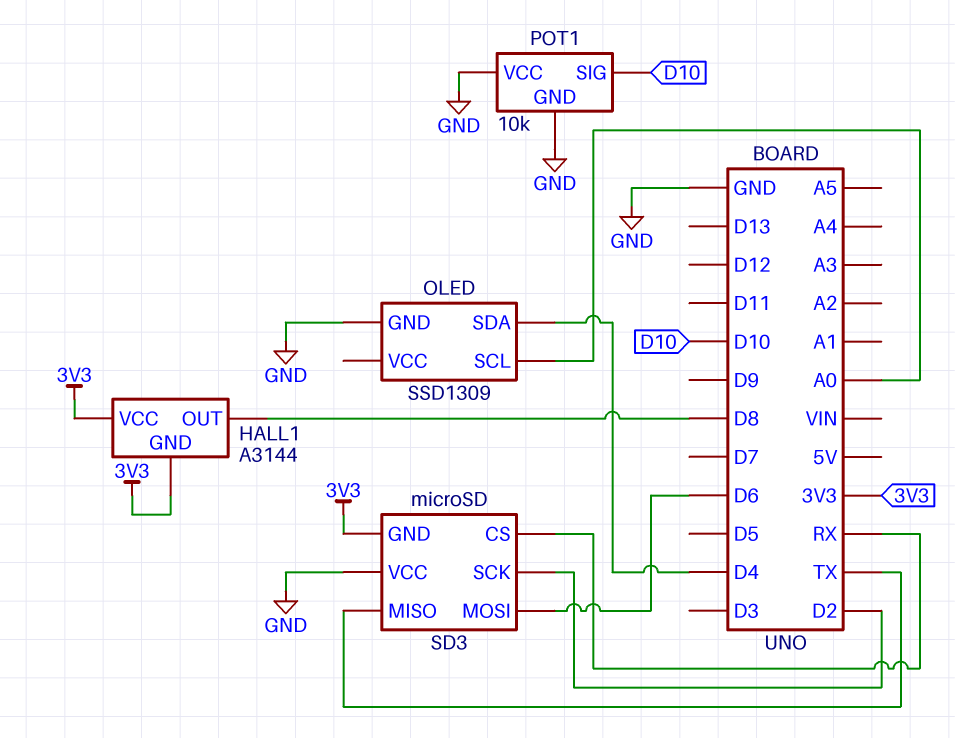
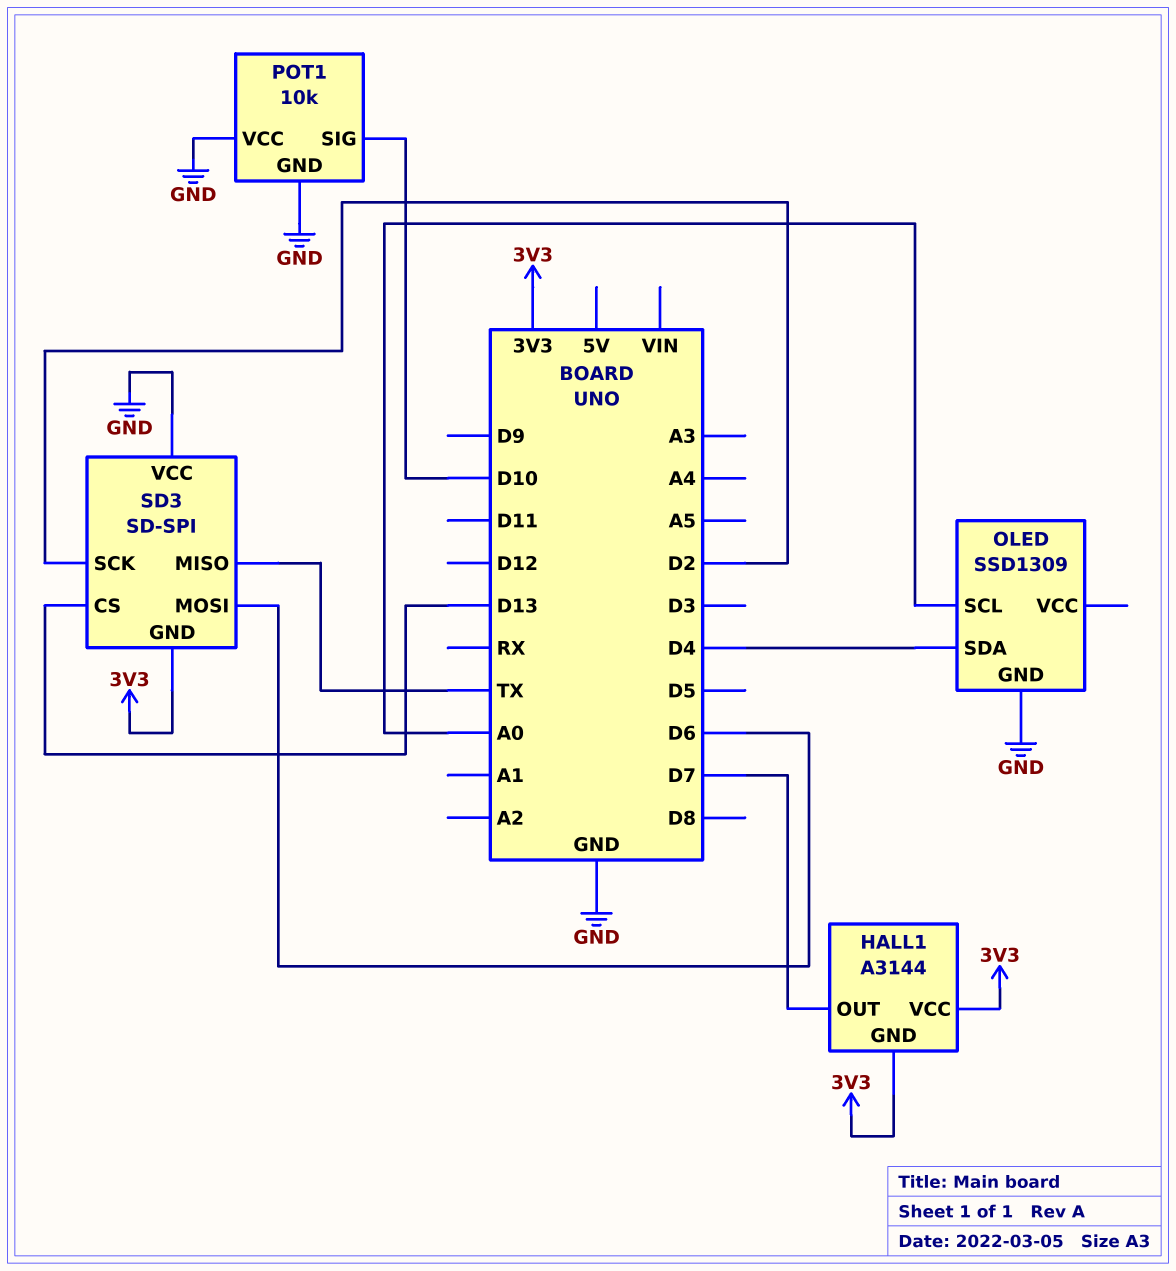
HALL1 pin OUT: D8 -> D7
SD3: microSD -> SD-SPI
SD3 pin CS: RX -> D13

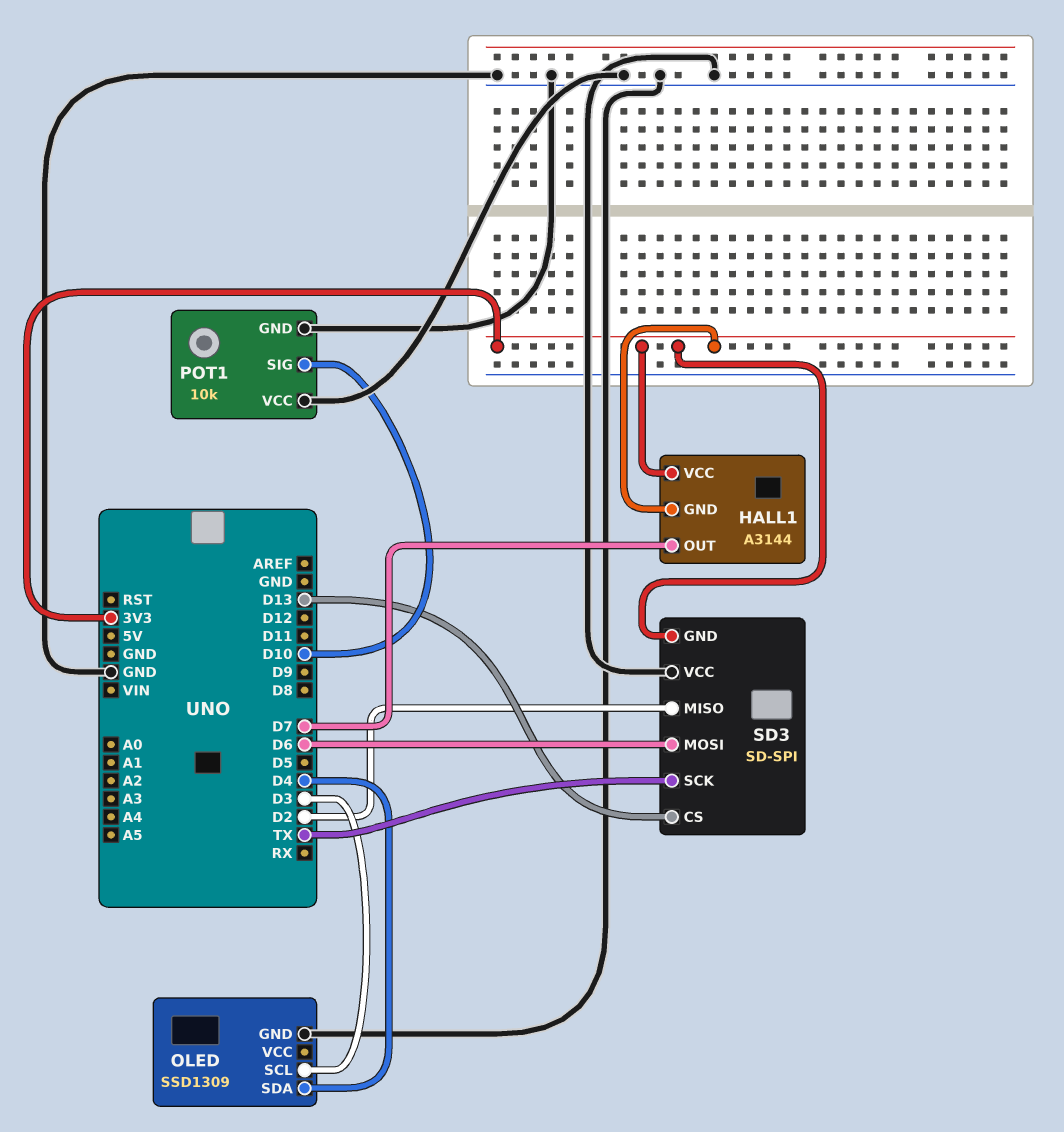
OLED pin SCL: A0 -> D3
SD3 pin MISO: TX -> D2
SD3 pin SCK: D2 -> TX

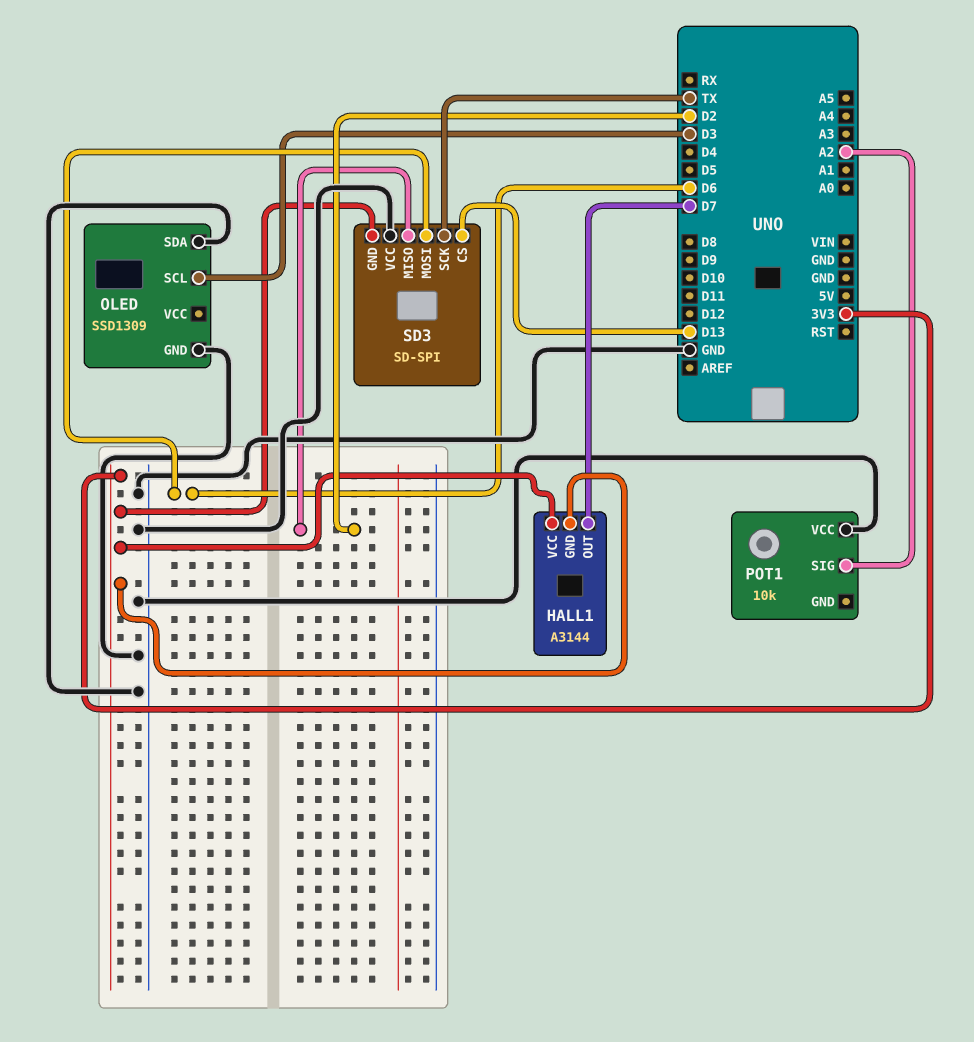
OLED pin SDA: D4 -> GND
POT1 pin GND: GND -> none
POT1 pin SIG: D10 -> A2

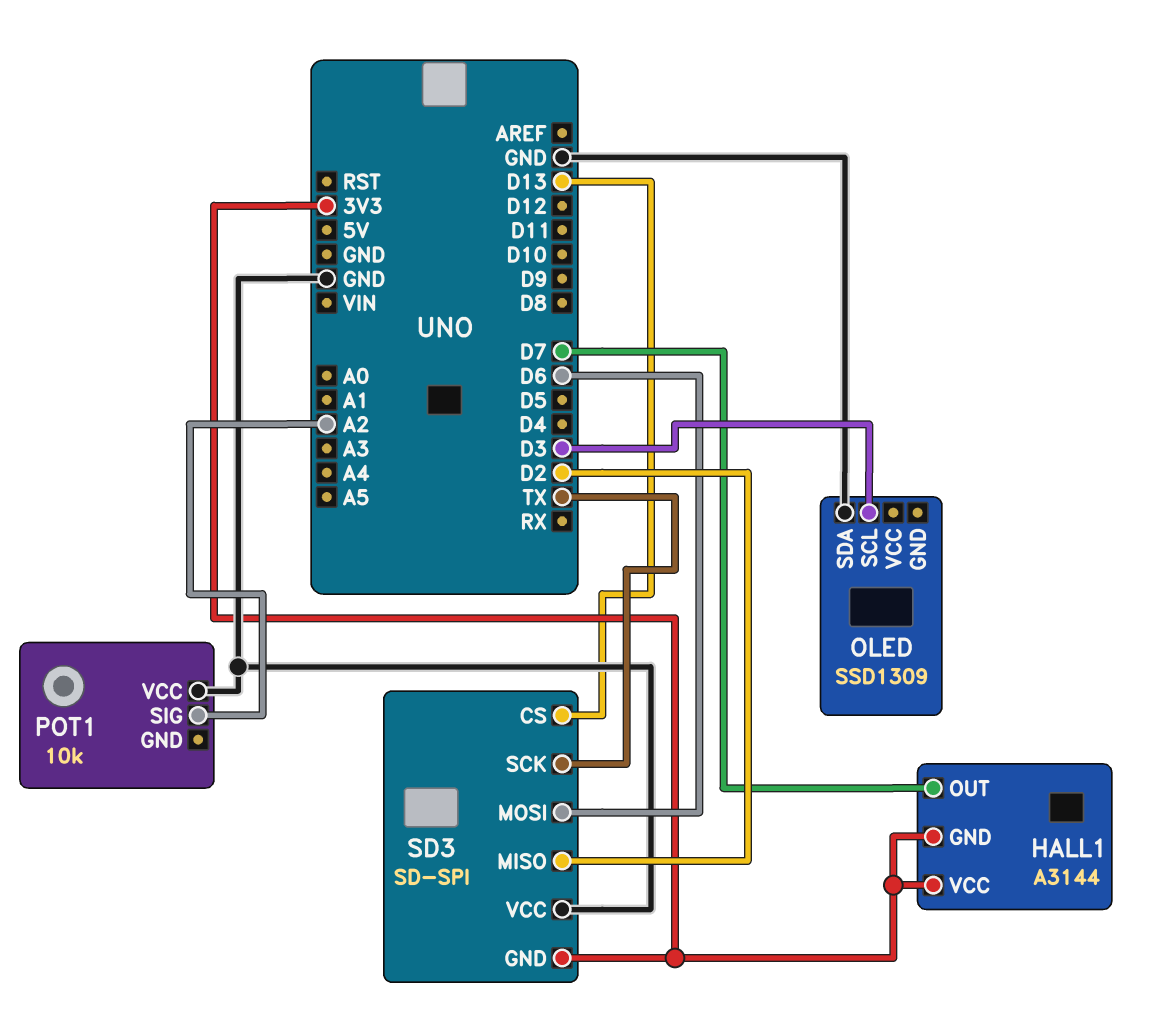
OLED pin GND: GND -> none

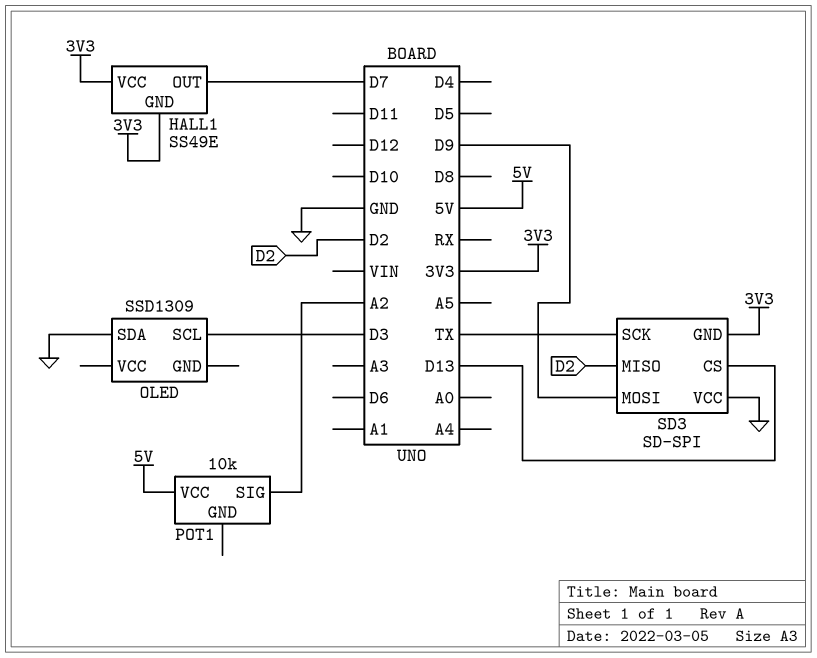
HALL1: A3144 -> SS49E
POT1 pin VCC: GND -> 5V
SD3 pin MOSI: D6 -> D9

